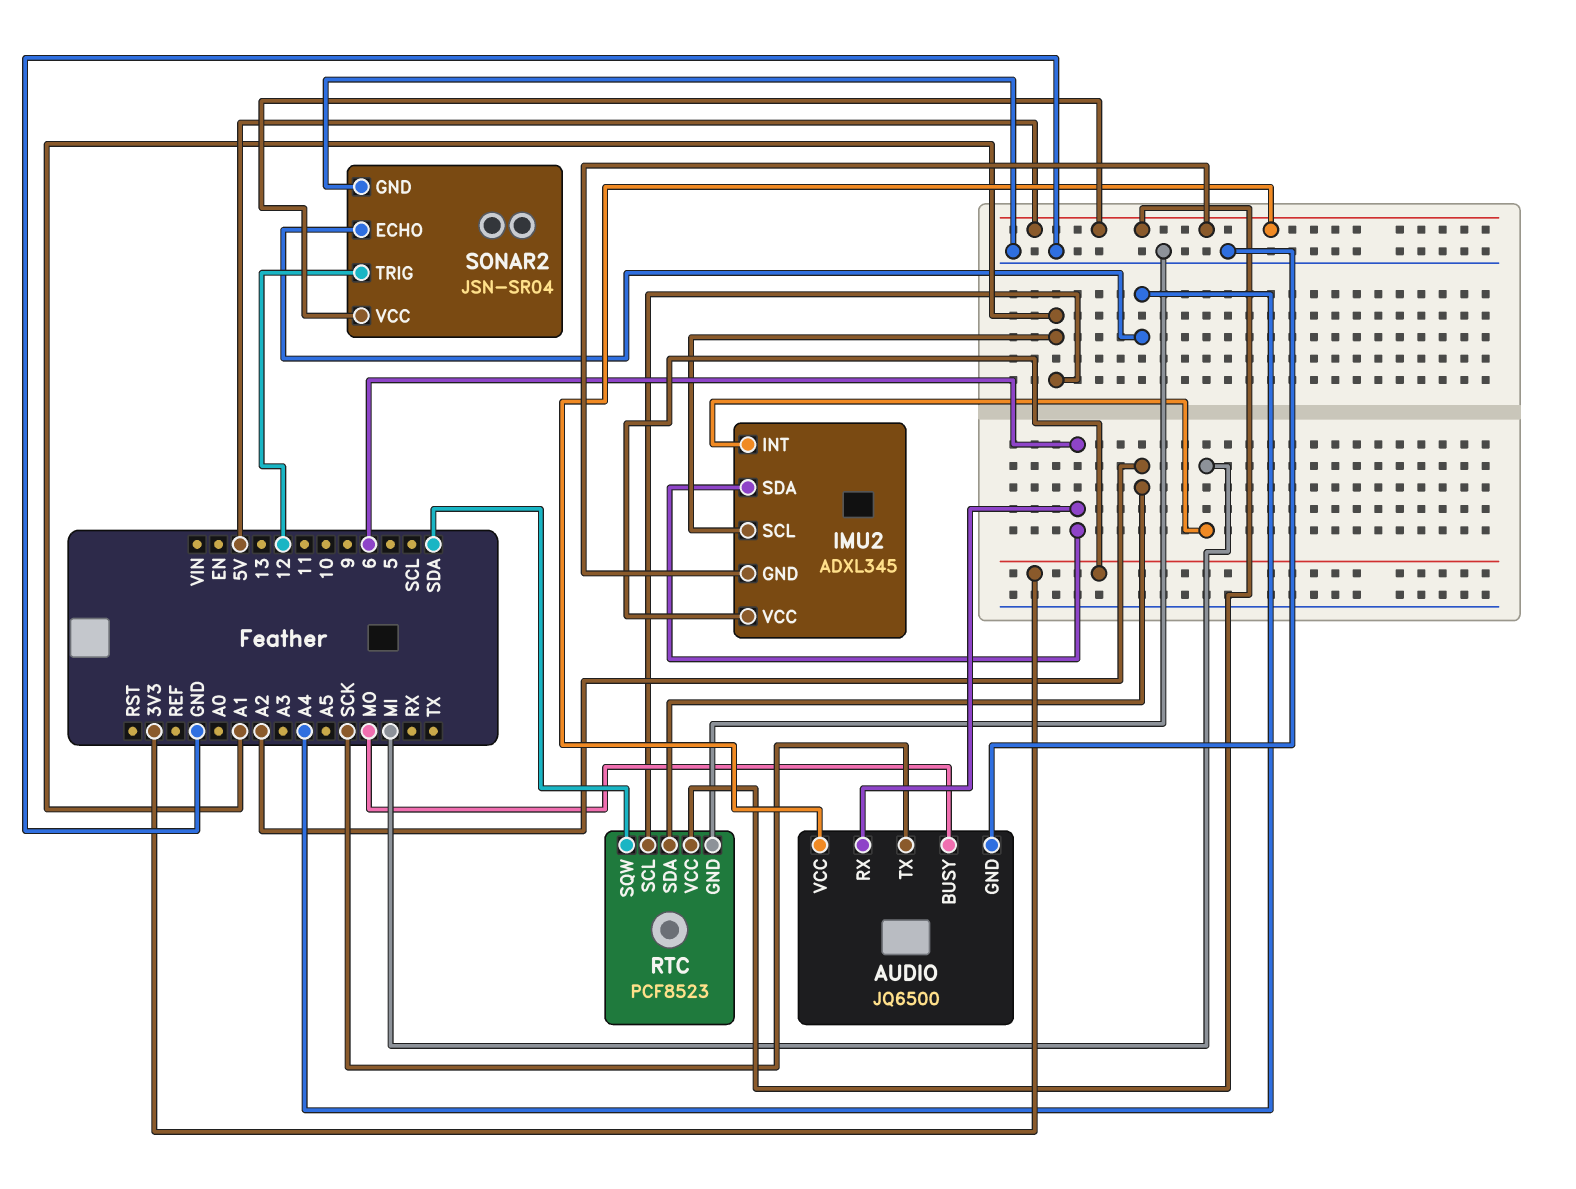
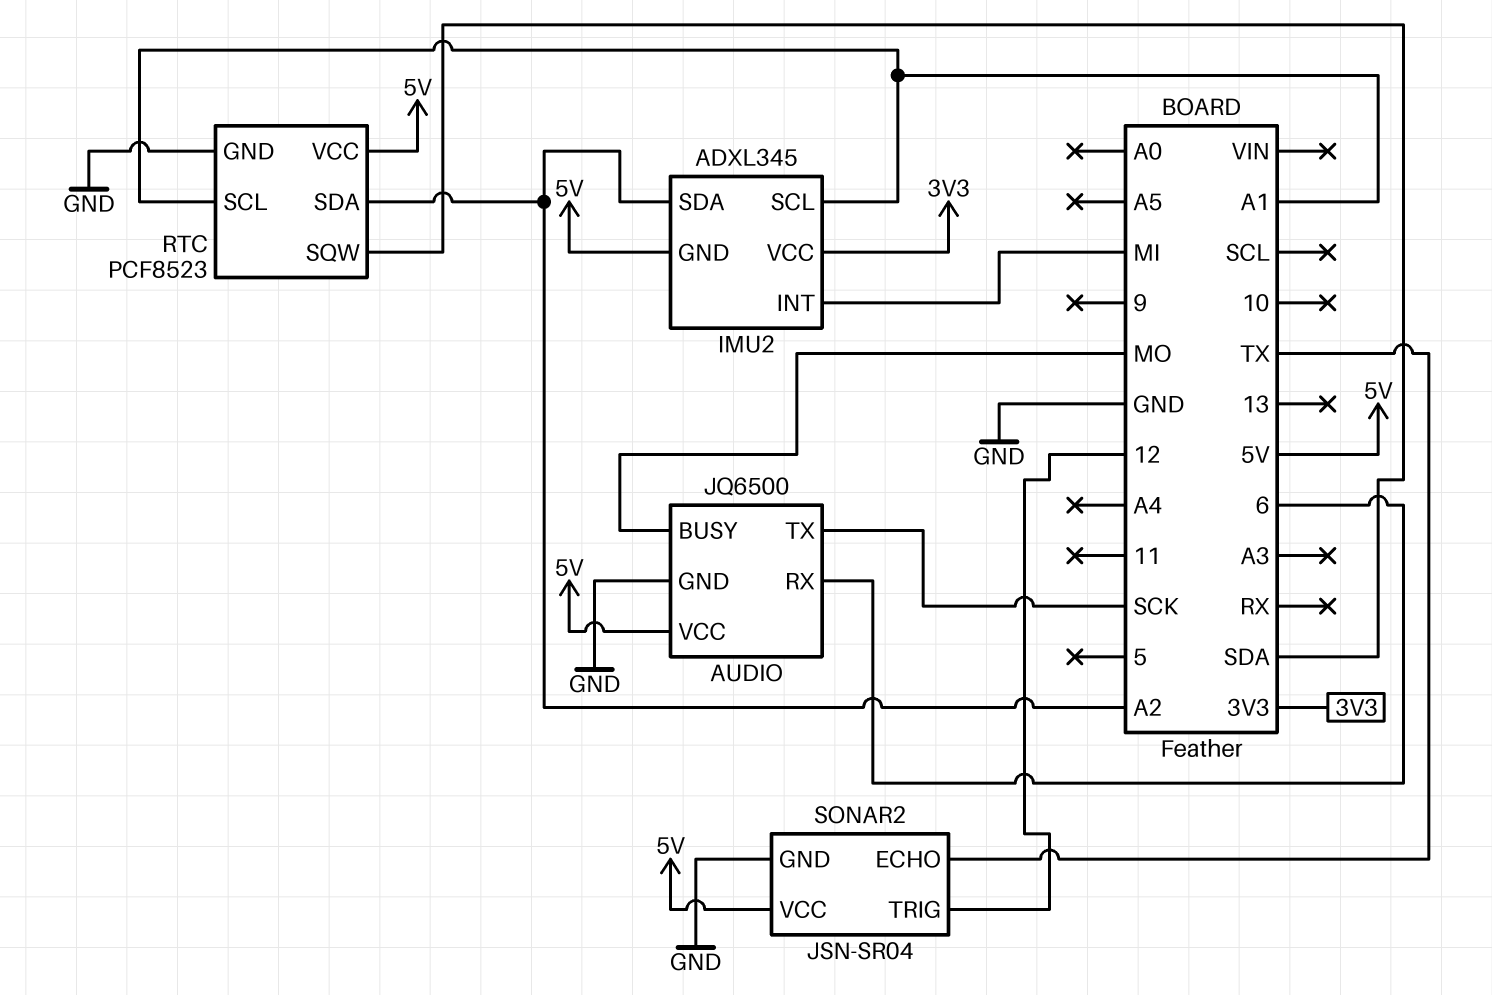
IMU2 pin SDA: 6 -> A2
SONAR2 pin ECHO: A4 -> TX

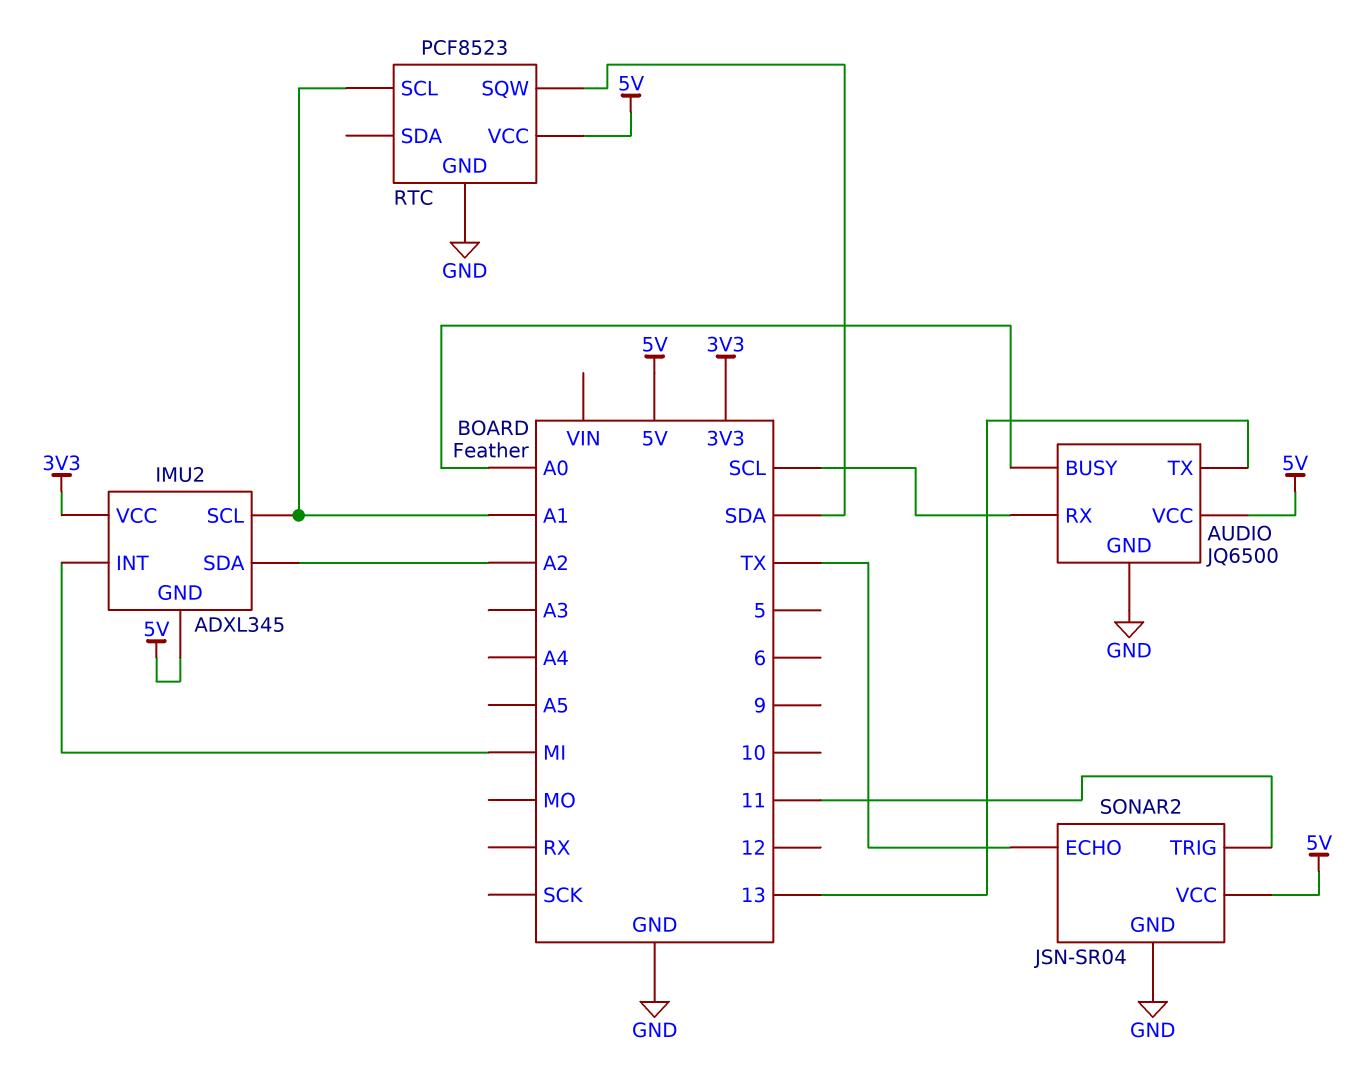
AUDIO pin BUSY: MO -> A0
AUDIO pin RX: 6 -> SCL
AUDIO pin TX: SCK -> 13
RTC pin SDA: A2 -> none
SONAR2 pin TRIG: 12 -> 11

